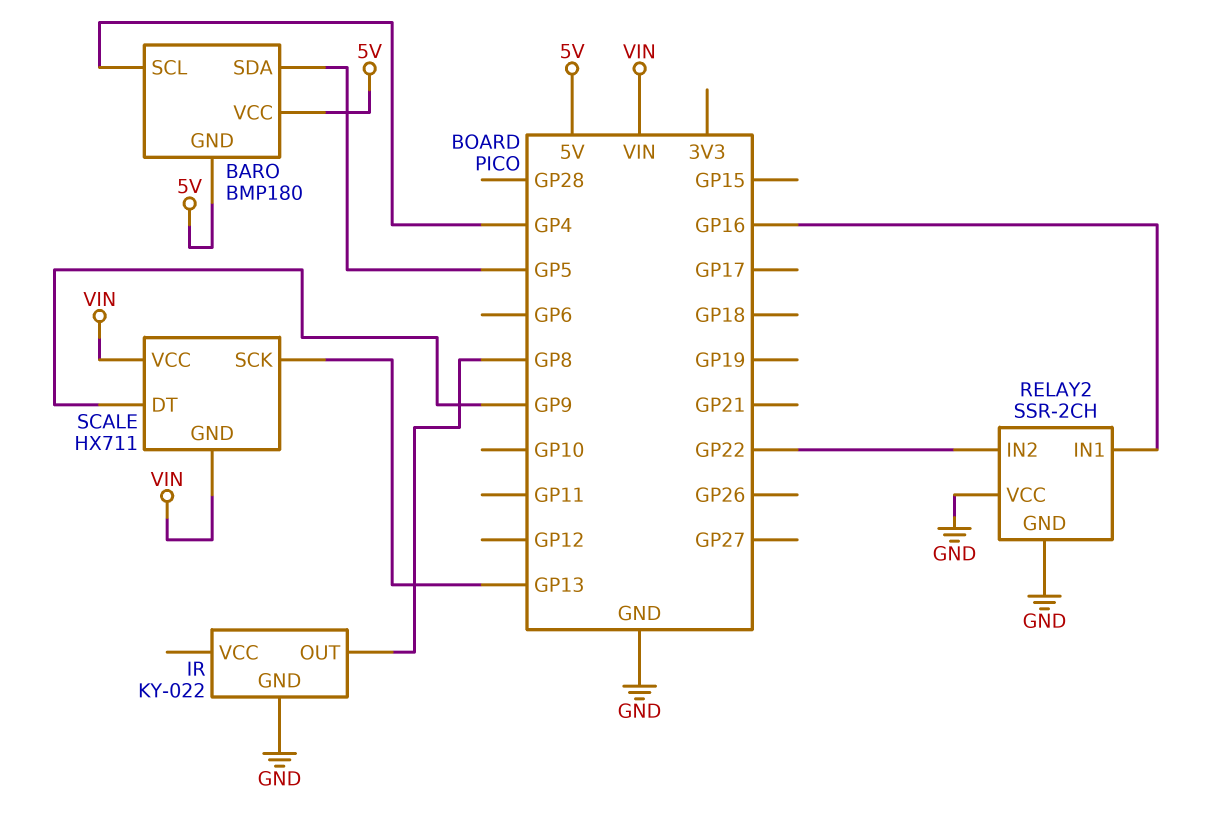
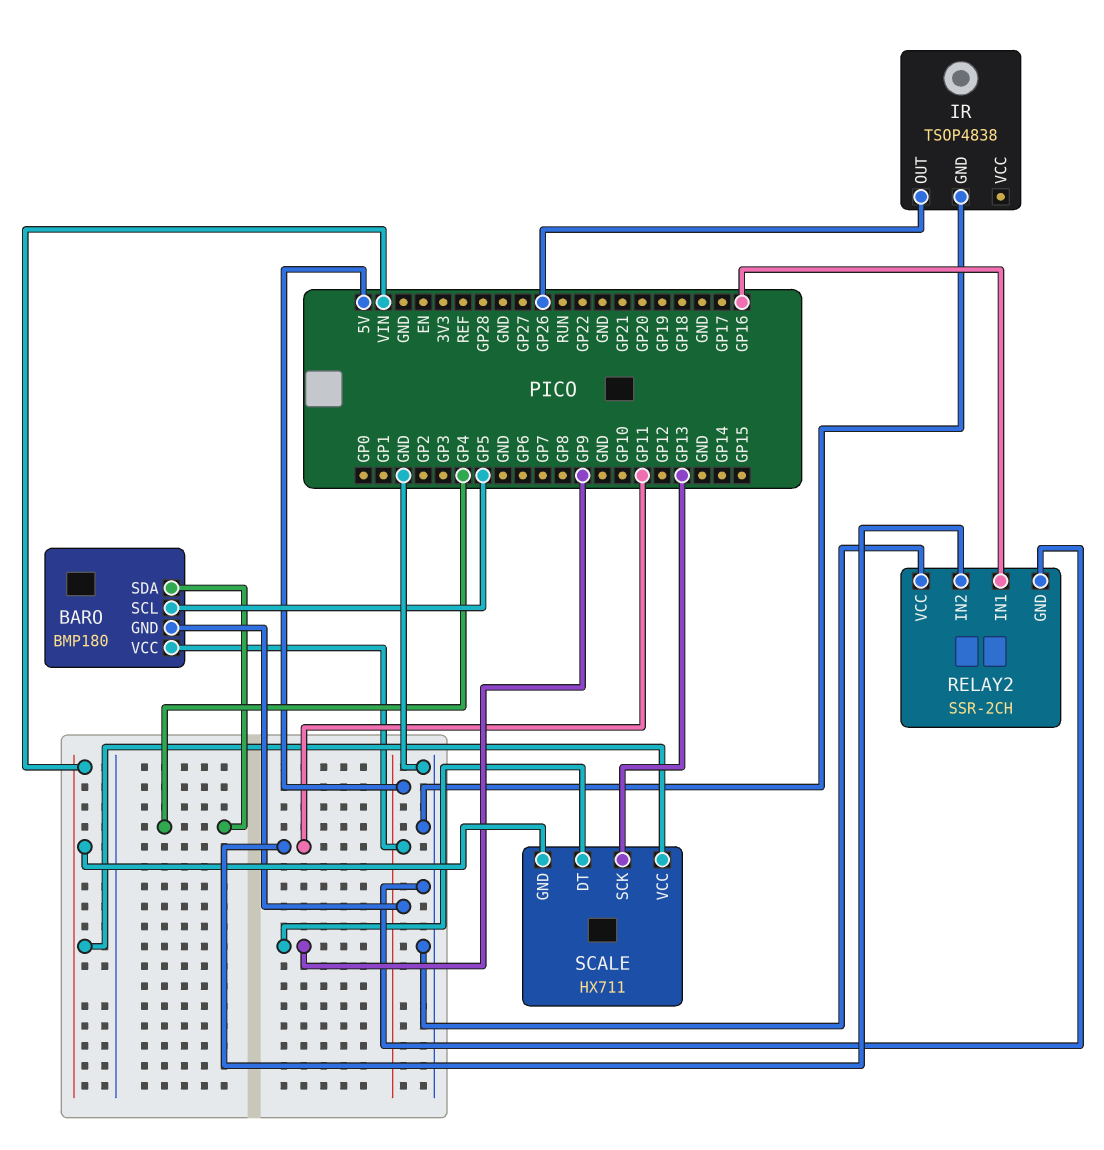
BARO pin SCL: GP4 -> GP5
BARO pin SDA: GP5 -> GP4
IR: KY-022 -> TSOP4838
IR pin OUT: GP8 -> GP26
RELAY2 pin IN2: GP22 -> GP11

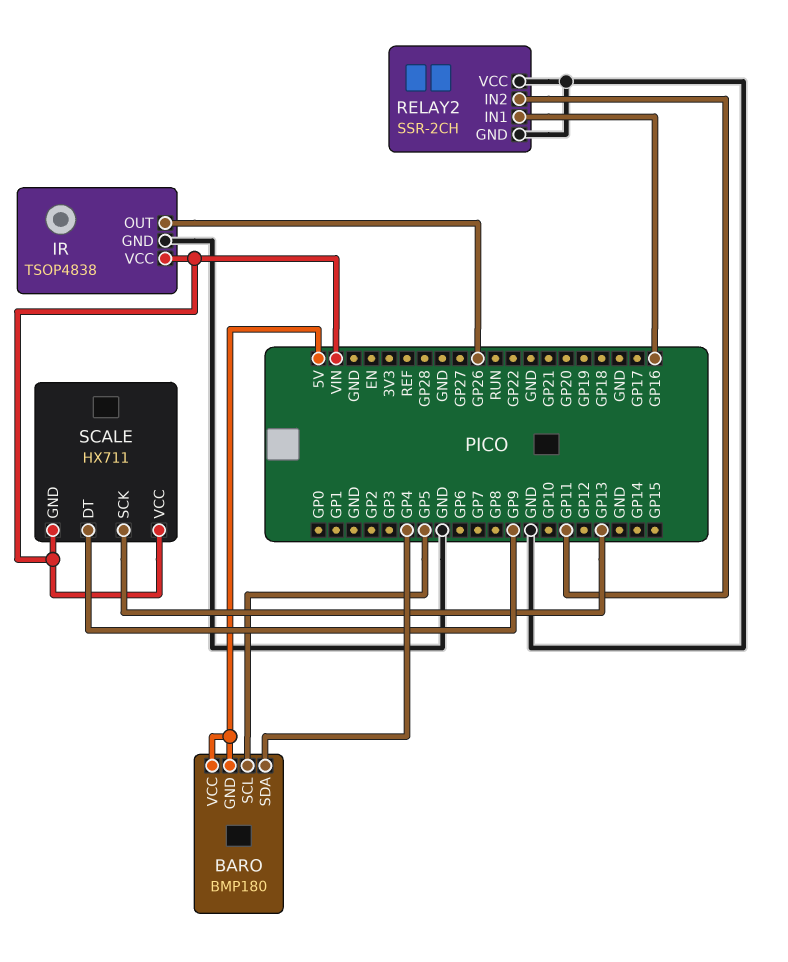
IR pin VCC: none -> VIN

